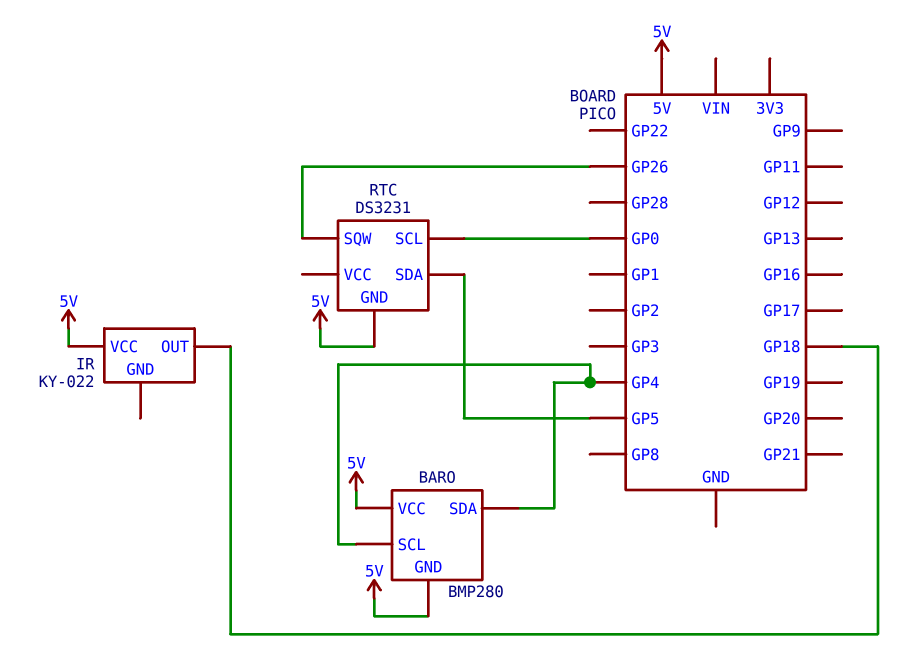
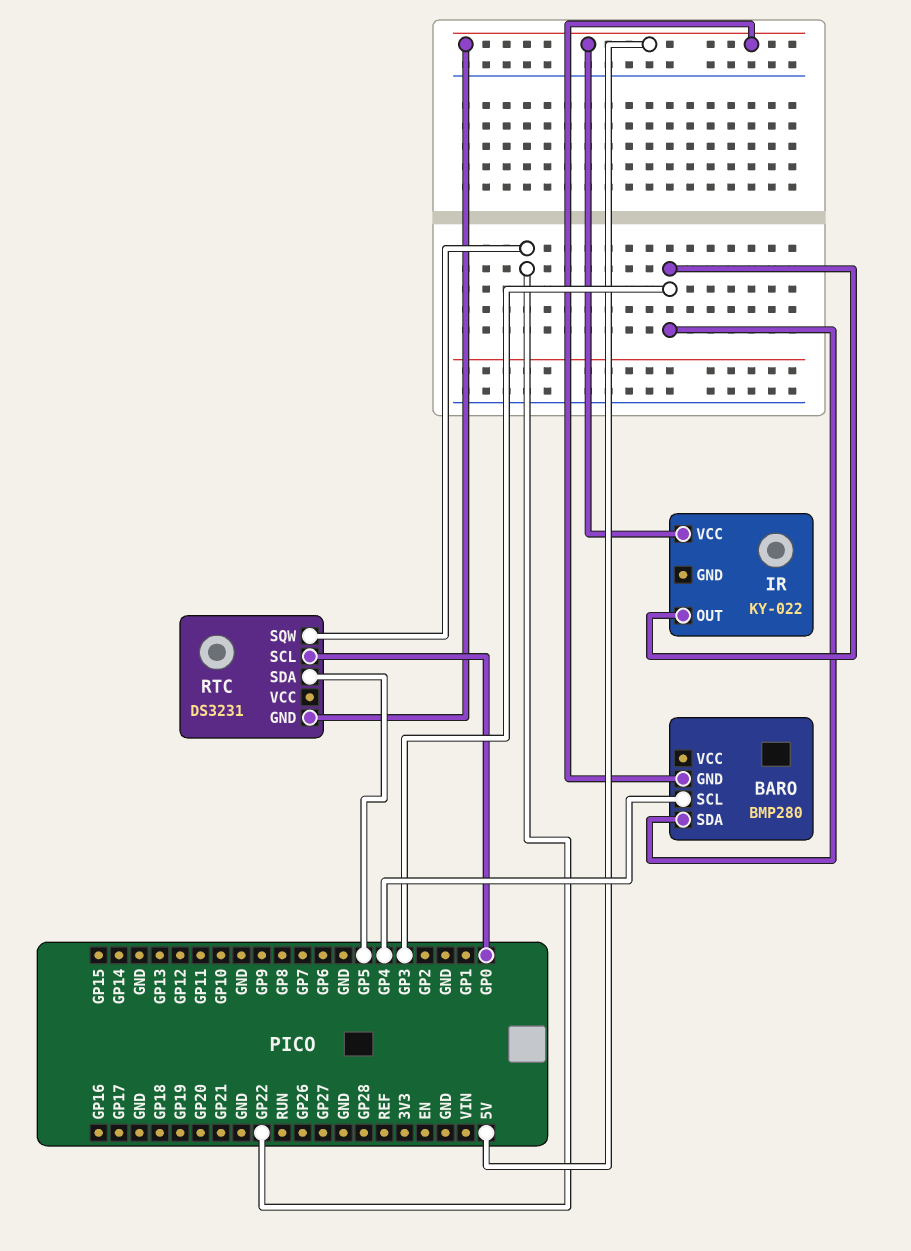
BARO pin SDA: GP4 -> GP3
BARO pin VCC: 5V -> none
IR pin OUT: GP18 -> GP3
RTC pin SQW: GP26 -> GP22

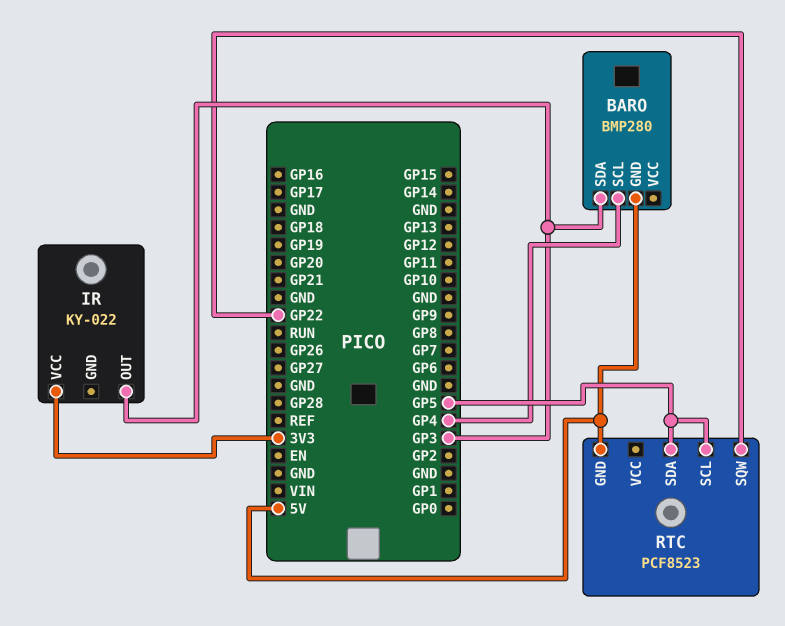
IR pin VCC: 5V -> 3V3
RTC: DS3231 -> PCF8523
RTC pin SCL: GP0 -> GP5

